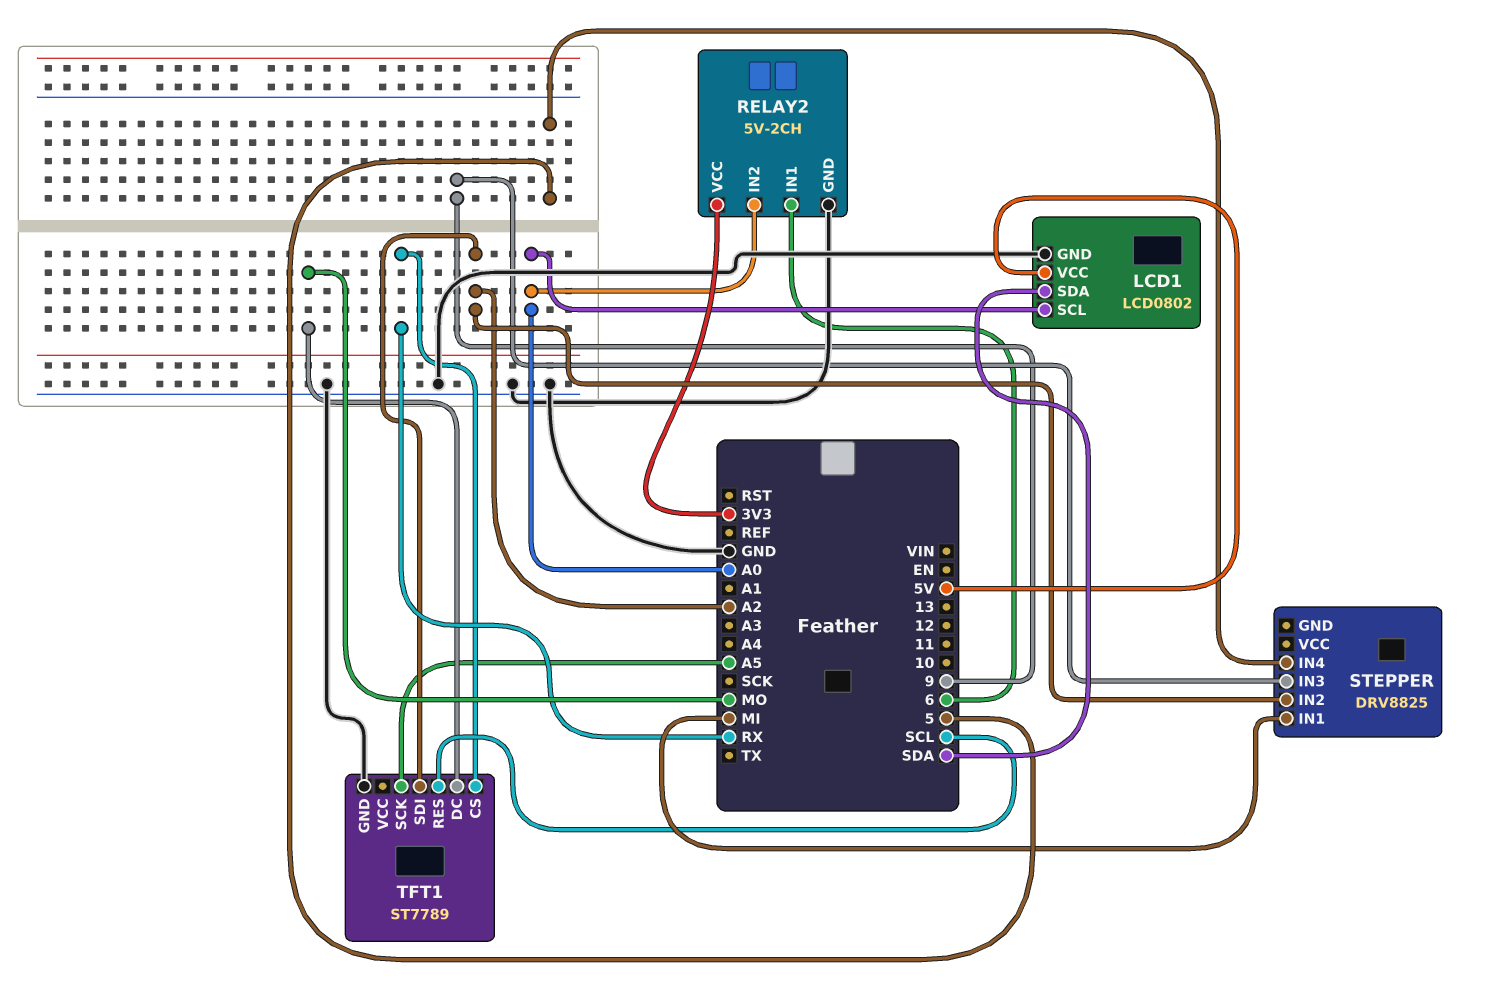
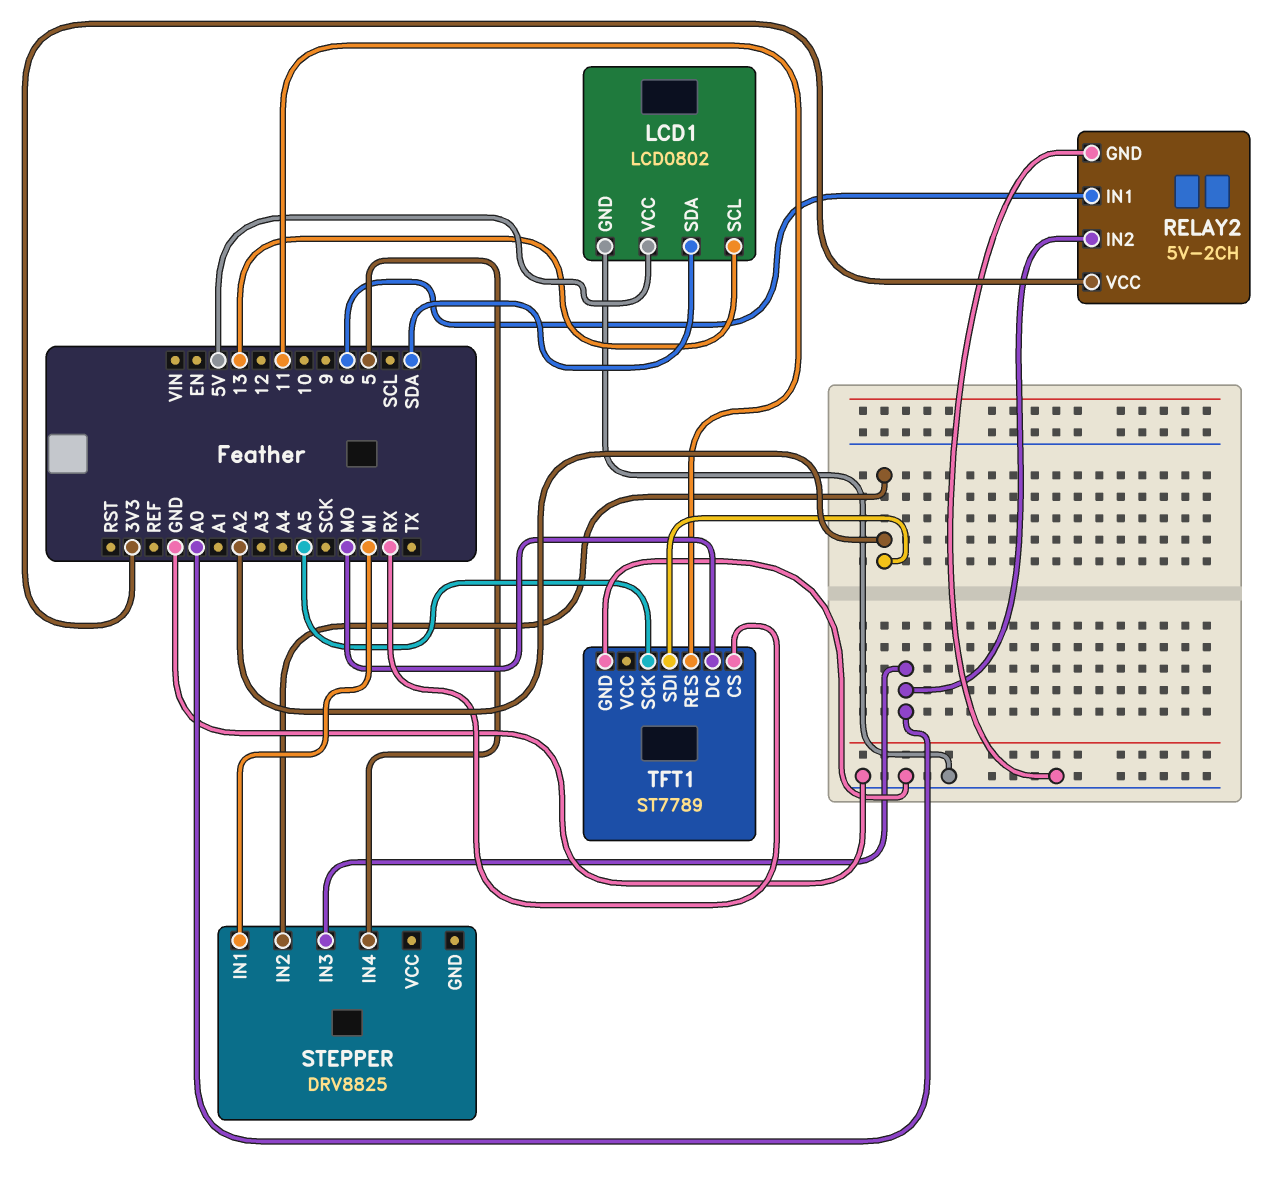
LCD1 pin SCL: A0 -> 13
STEPPER pin IN3: 9 -> A0
TFT1 pin RES: SCL -> 11

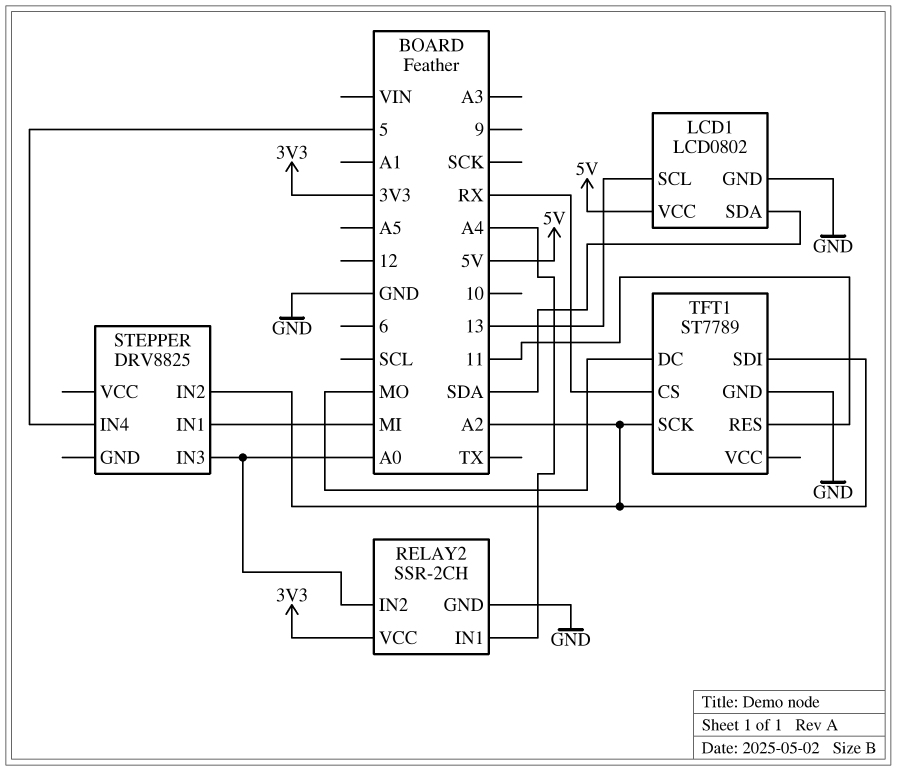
RELAY2: 5V-2CH -> SSR-2CH
RELAY2 pin IN1: 6 -> A4
TFT1 pin SCK: A5 -> A2

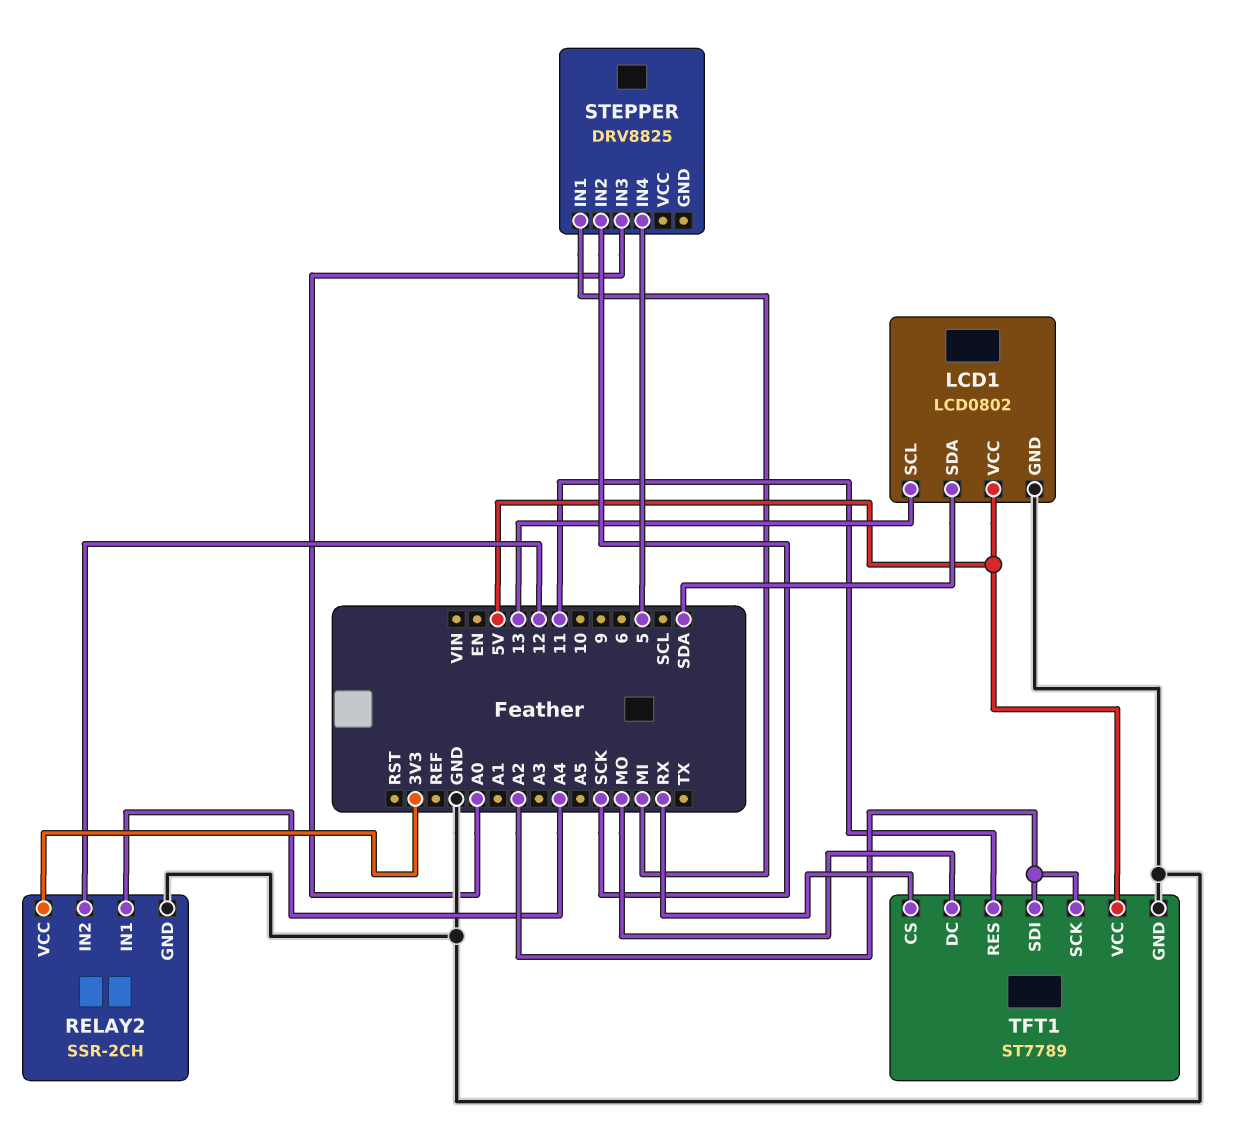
RELAY2 pin IN2: A0 -> 12
STEPPER pin IN2: A2 -> SCK
TFT1 pin VCC: none -> 5V

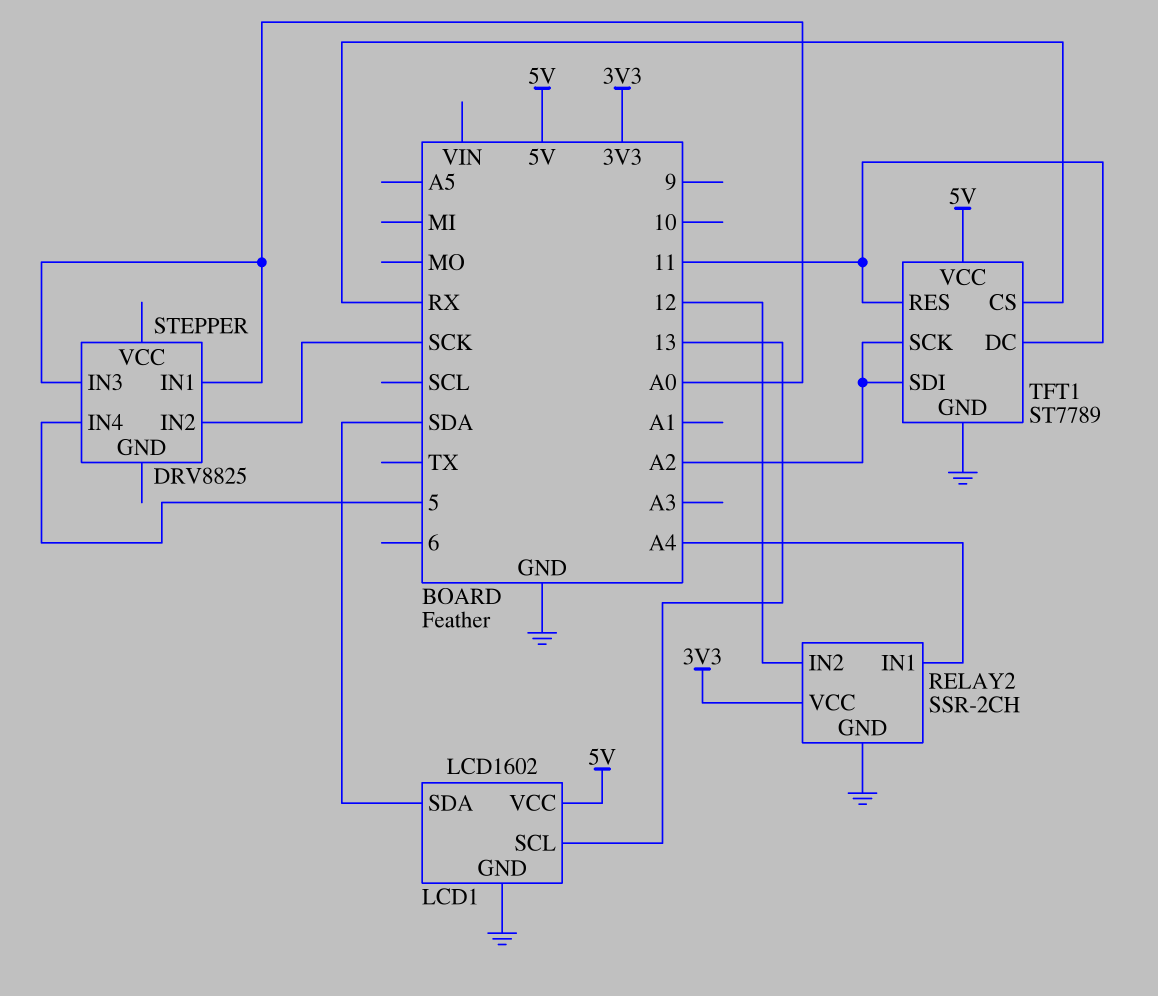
LCD1: LCD0802 -> LCD1602
STEPPER pin IN1: MI -> A0
TFT1 pin DC: MO -> 11

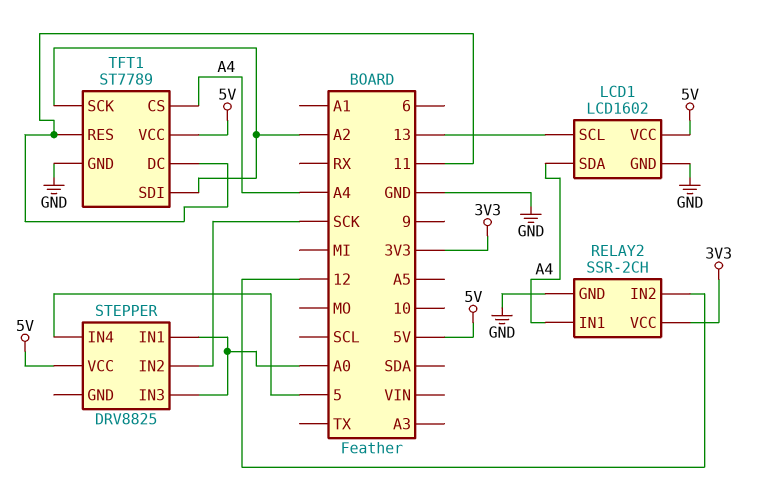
LCD1 pin SDA: SDA -> A4
STEPPER pin VCC: none -> 5V
TFT1 pin CS: RX -> A4

